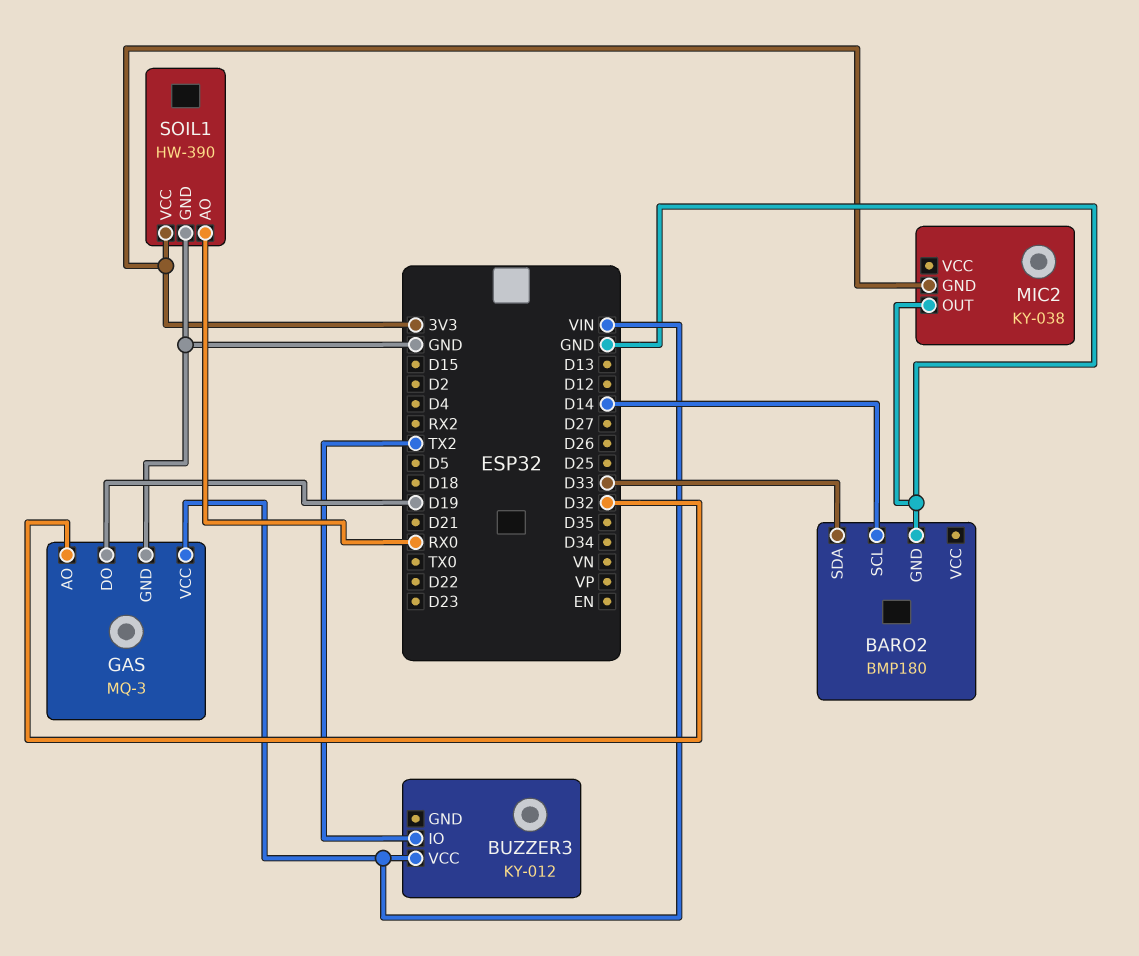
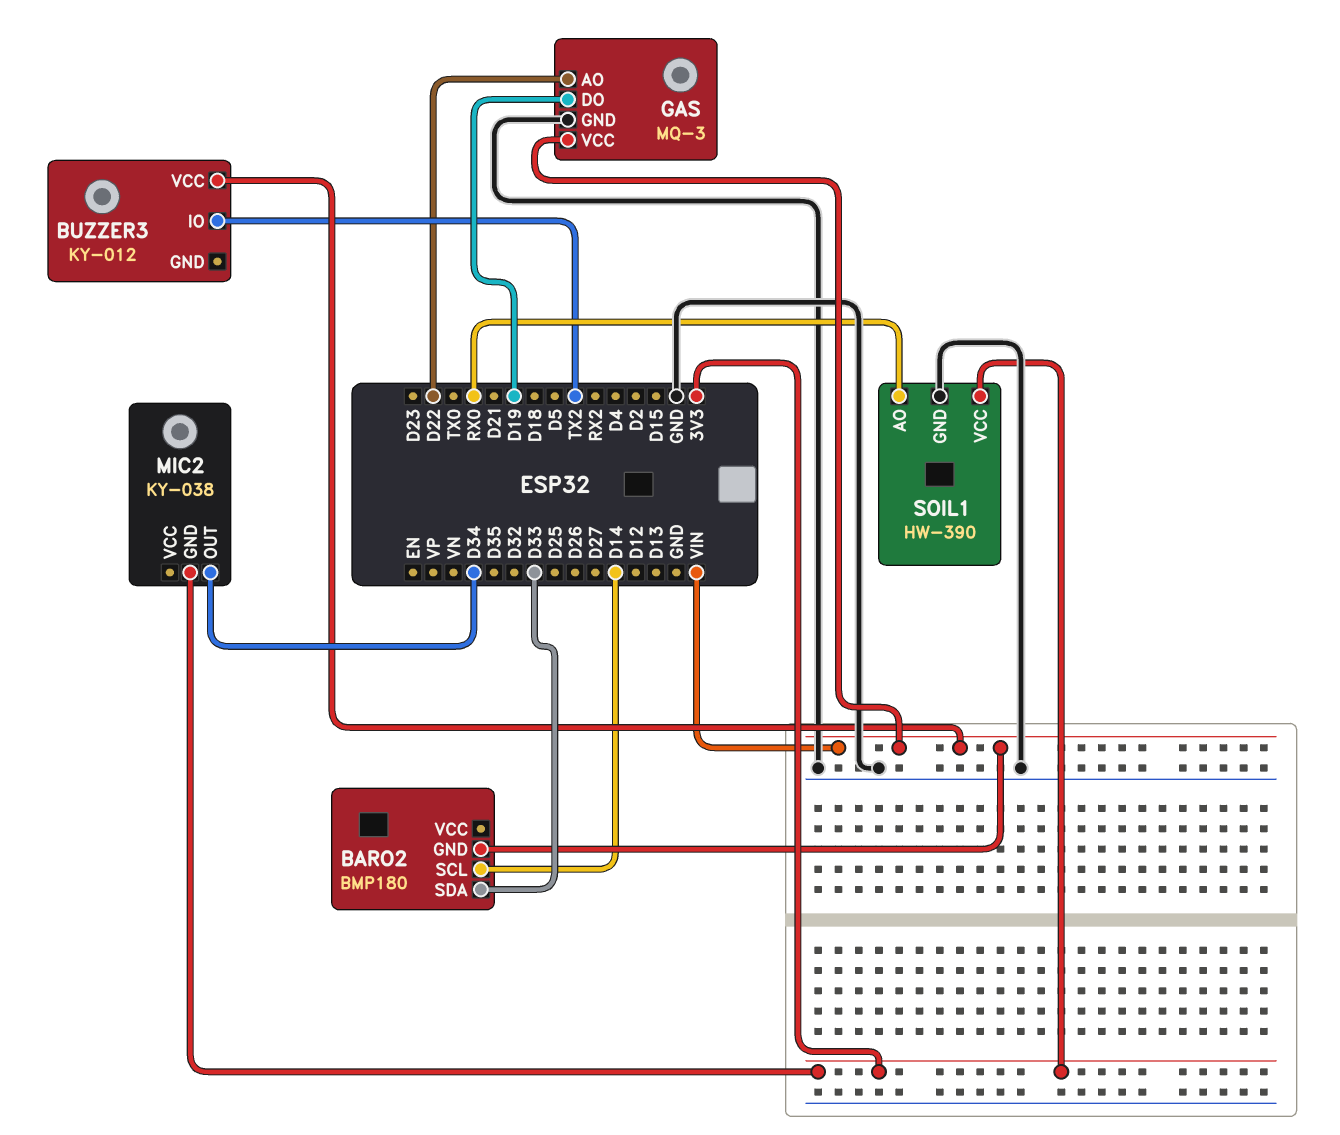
BARO2 pin GND: GND -> VIN
GAS pin AO: D32 -> D22
MIC2 pin OUT: GND -> D34

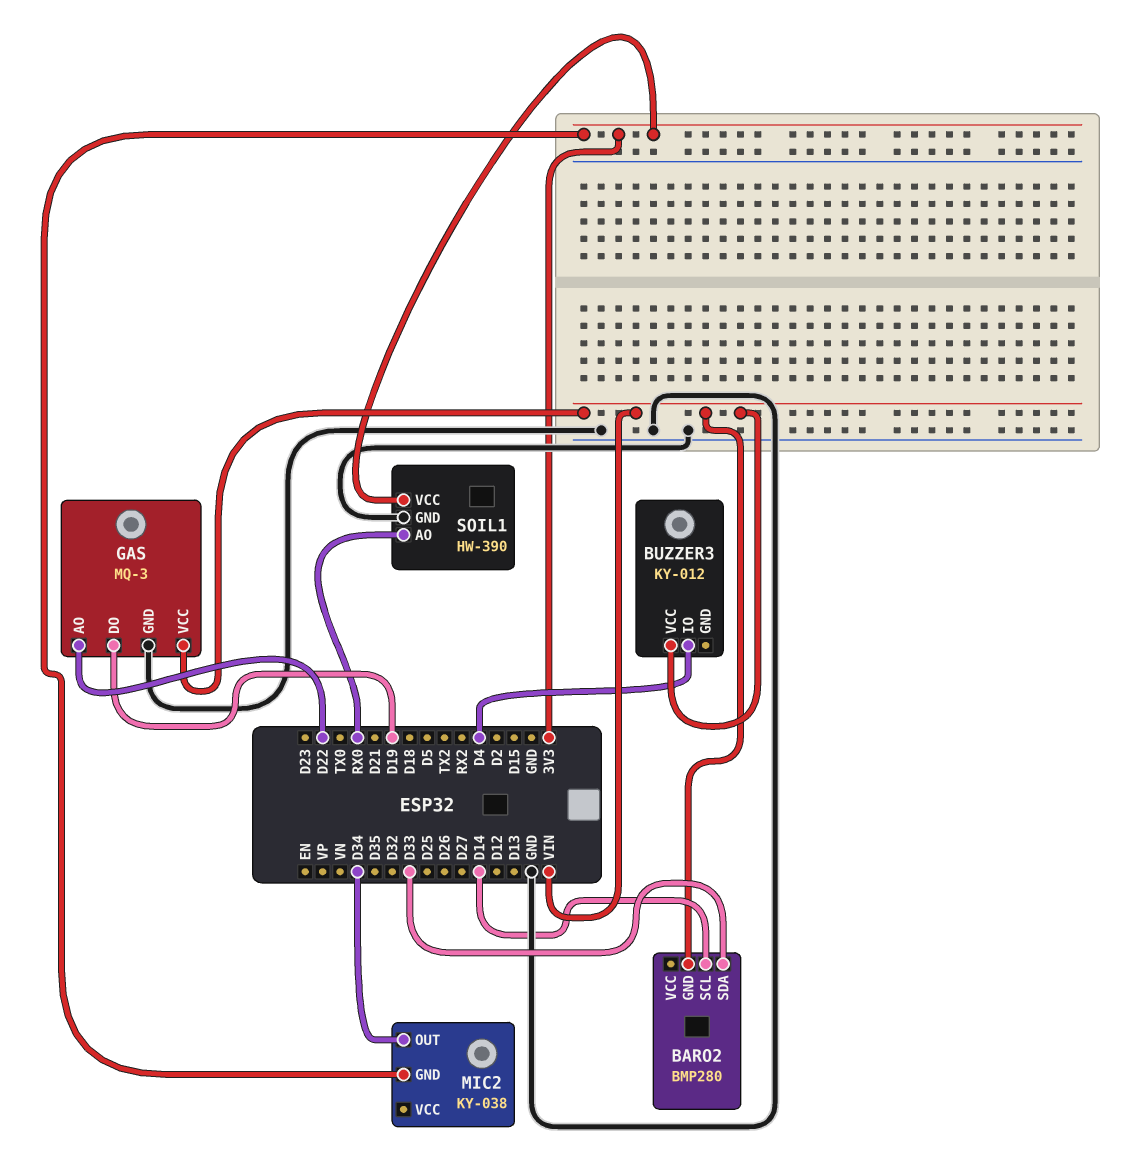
BARO2: BMP180 -> BMP280
BUZZER3 pin IO: TX2 -> D4

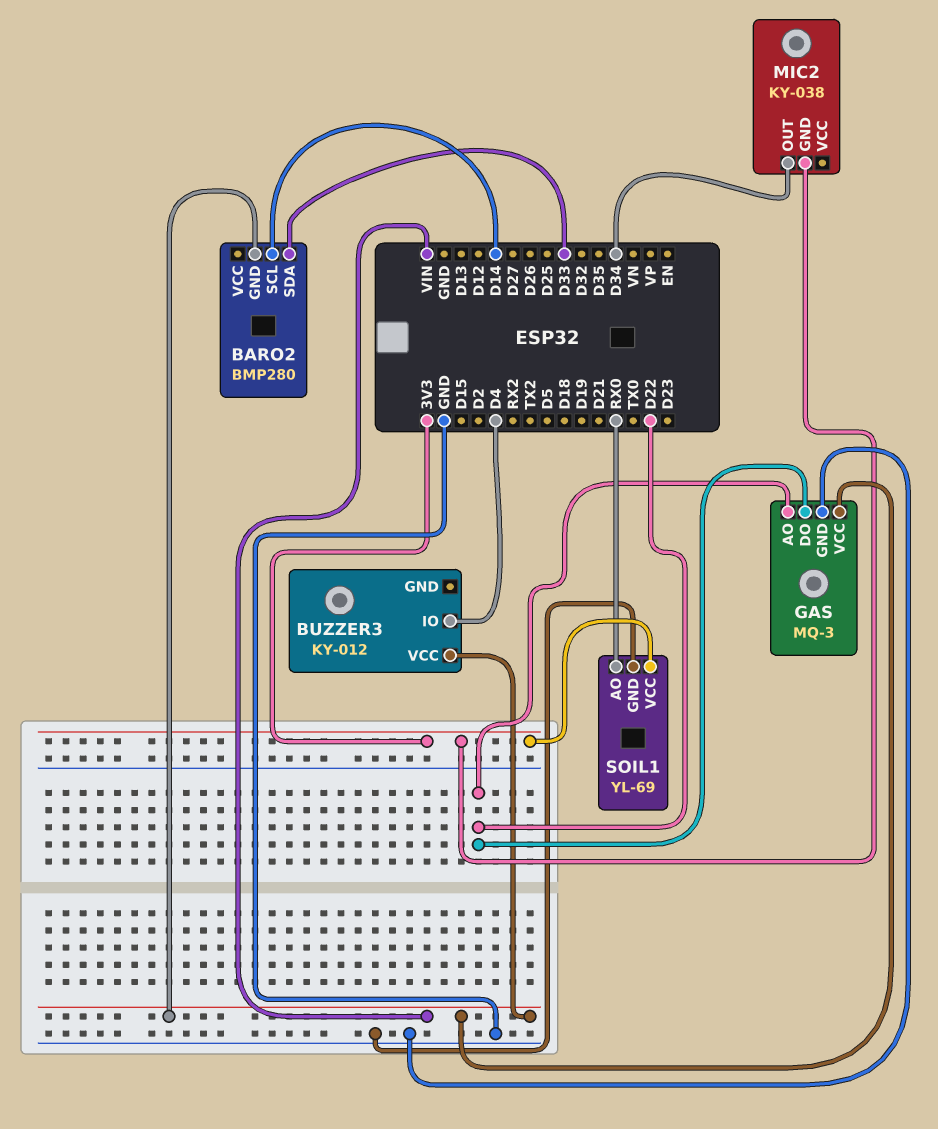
GAS pin DO: D19 -> D22
SOIL1: HW-390 -> YL-69

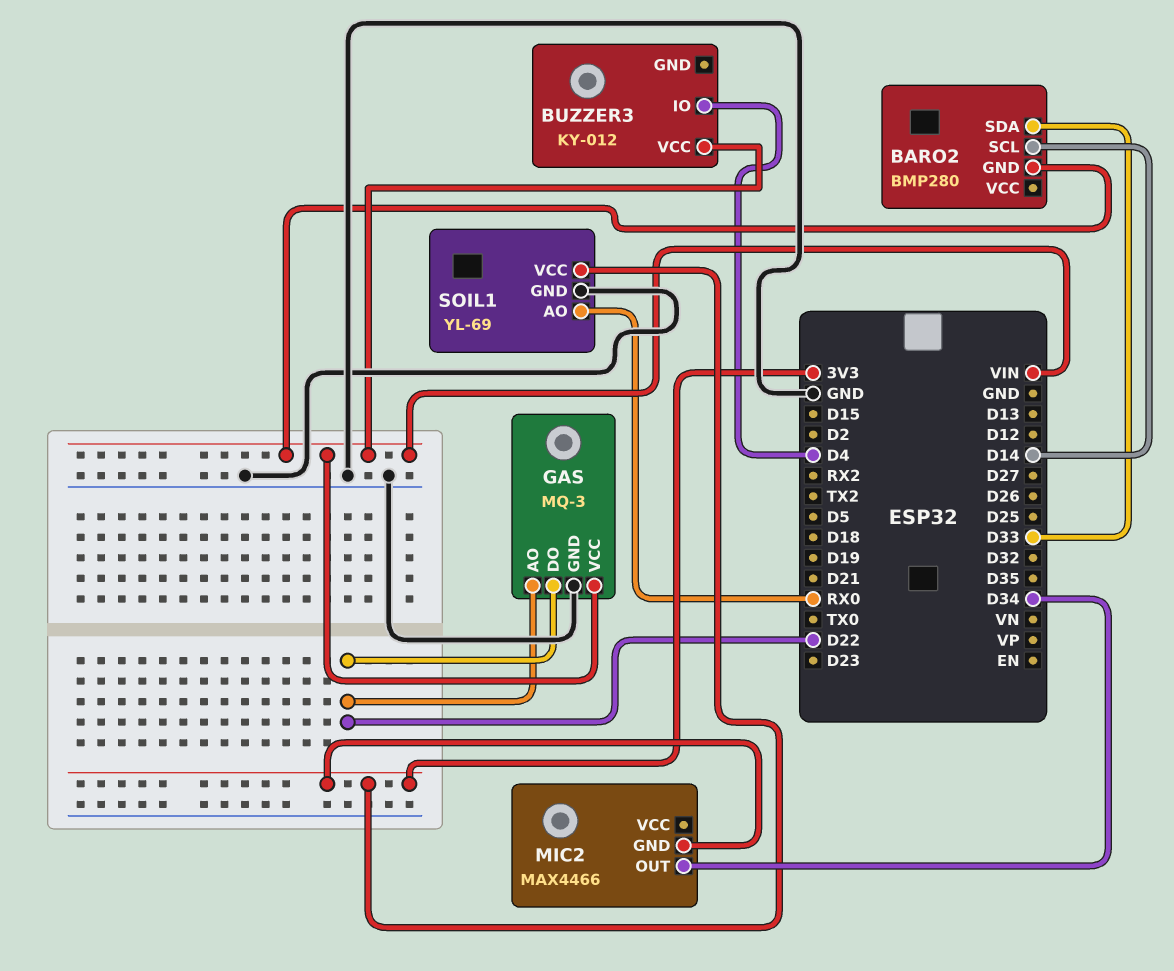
MIC2: KY-038 -> MAX4466

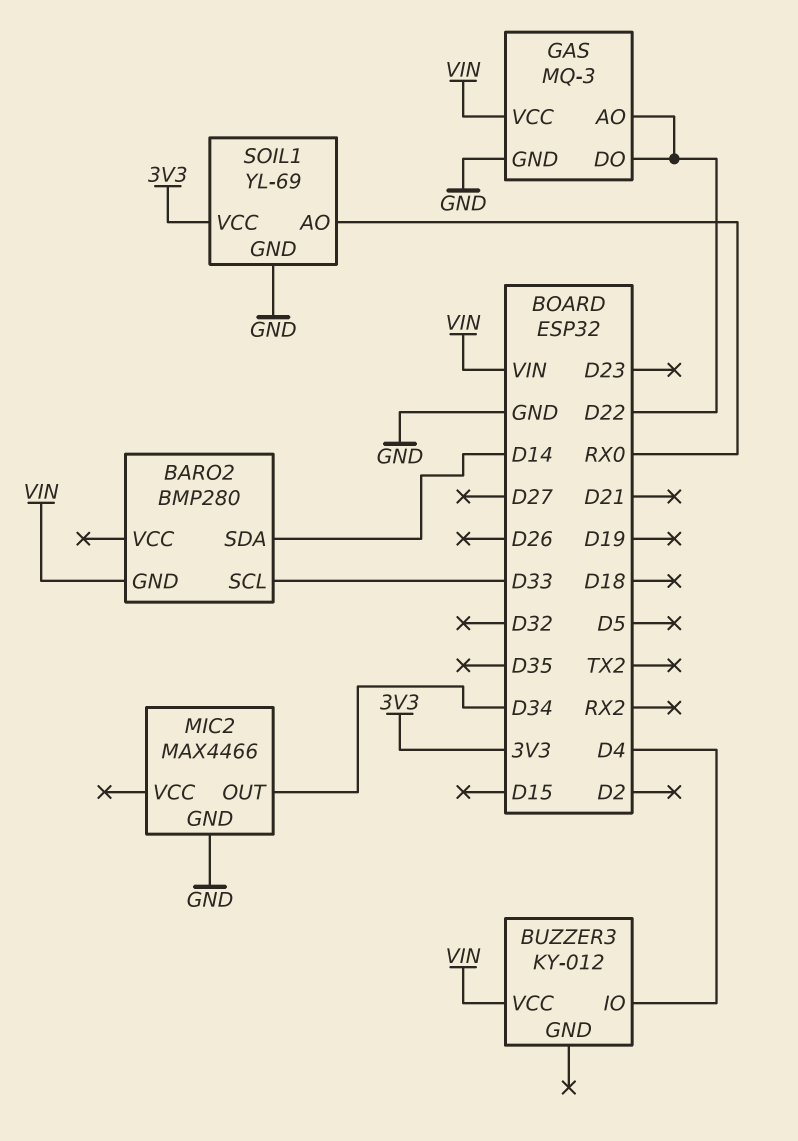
BARO2 pin SCL: D14 -> D33
BARO2 pin SDA: D33 -> D14
MIC2 pin GND: 3V3 -> GND

